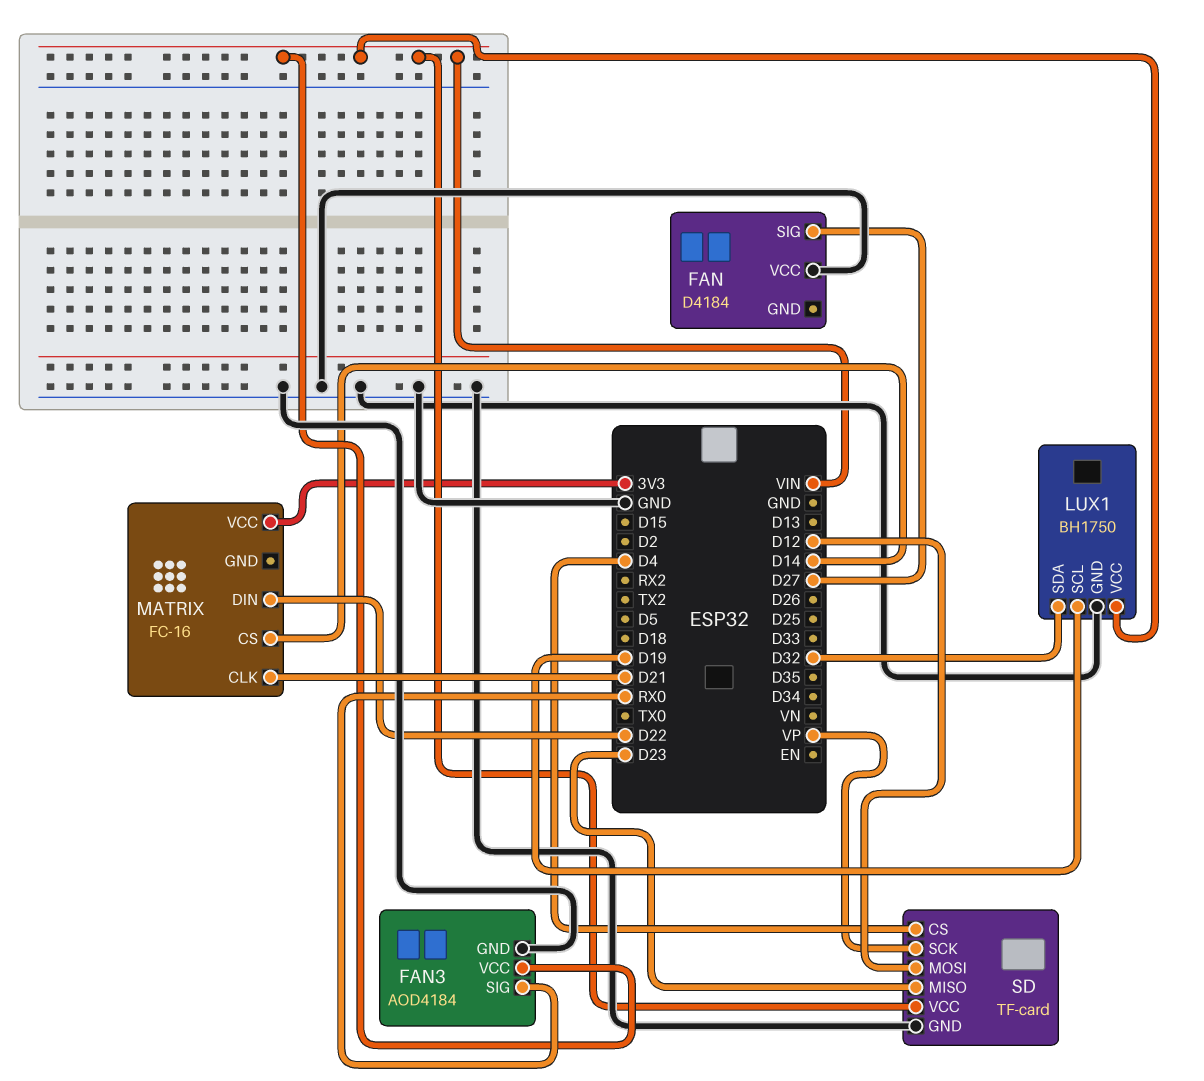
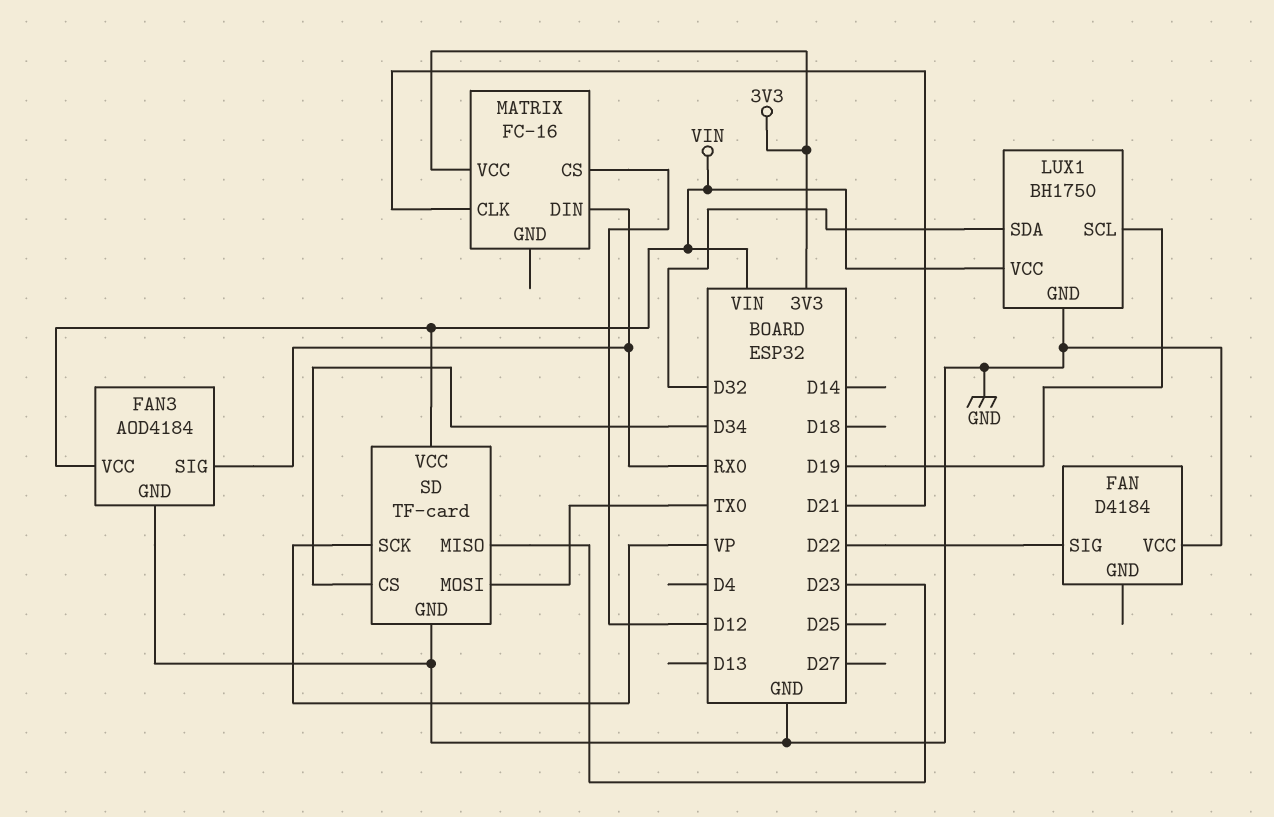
FAN pin SIG: D27 -> D22
MATRIX pin CS: D14 -> D12
MATRIX pin DIN: D22 -> RX0
SD pin CS: D4 -> D34
SD pin MOSI: D12 -> TX0

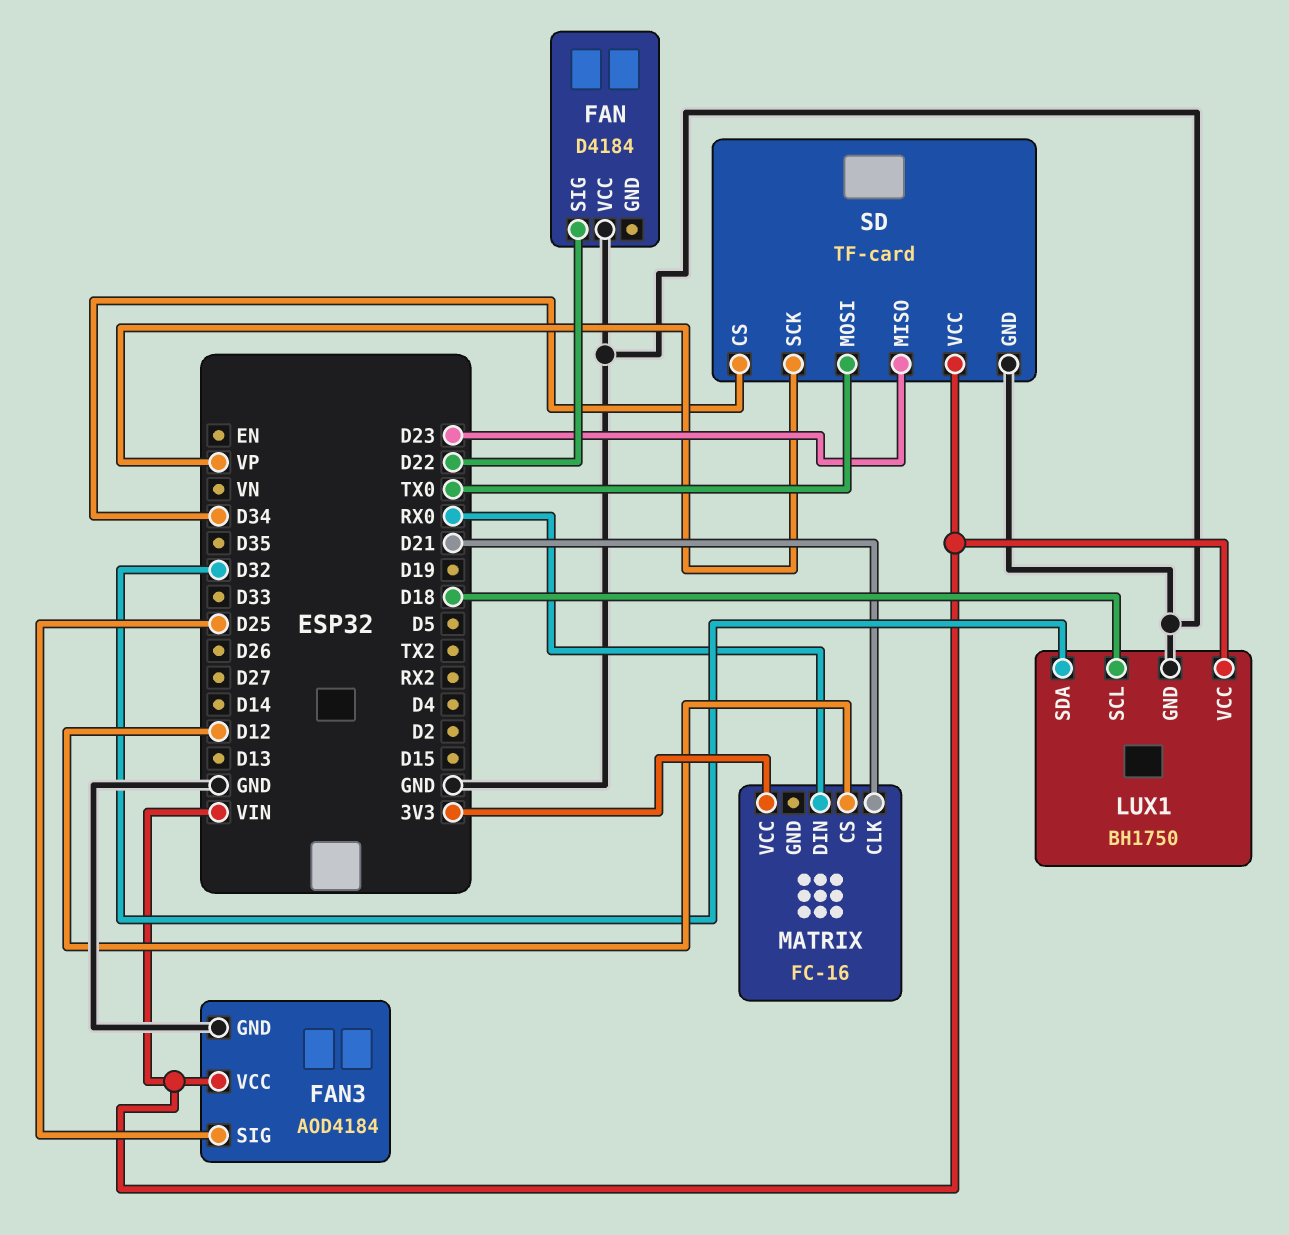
FAN3 pin SIG: RX0 -> D25
LUX1 pin SCL: D19 -> D18

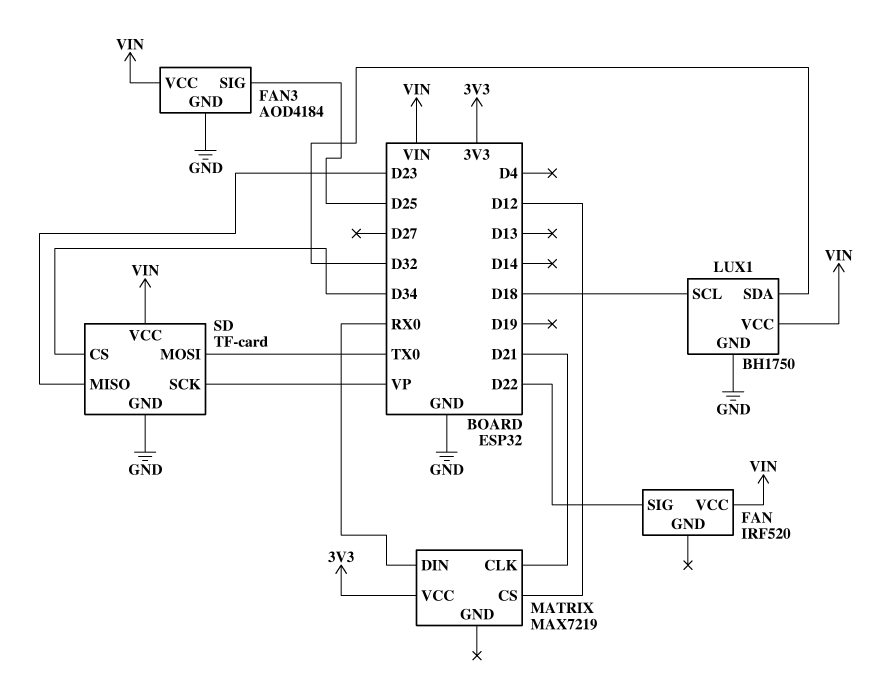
FAN: D4184 -> IRF520
FAN pin VCC: GND -> VIN
MATRIX: FC-16 -> MAX7219

